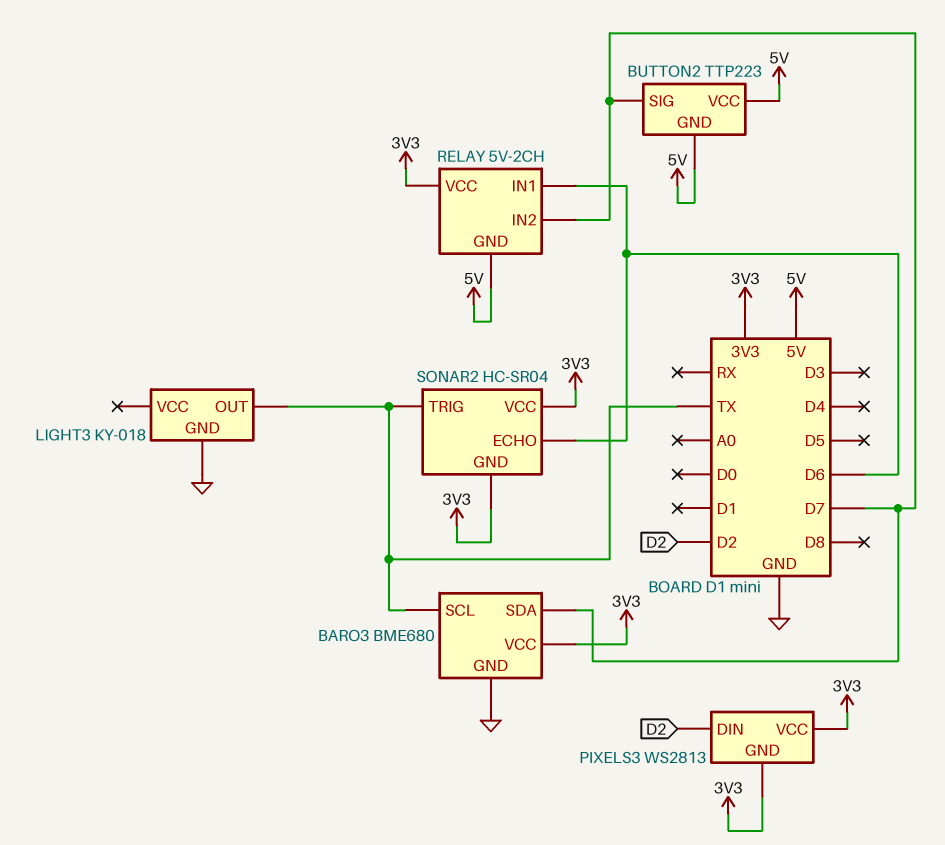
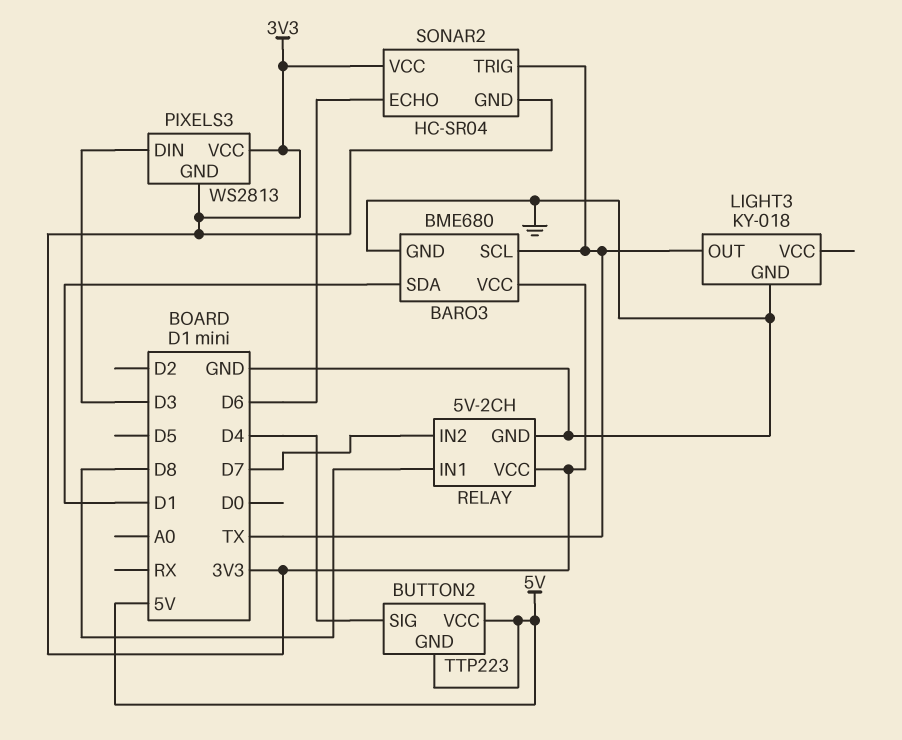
BARO3 pin SDA: D7 -> D1
BUTTON2 pin SIG: D7 -> D4
PIXELS3 pin DIN: D2 -> D3
RELAY pin GND: 5V -> GND
RELAY pin IN1: D6 -> D8

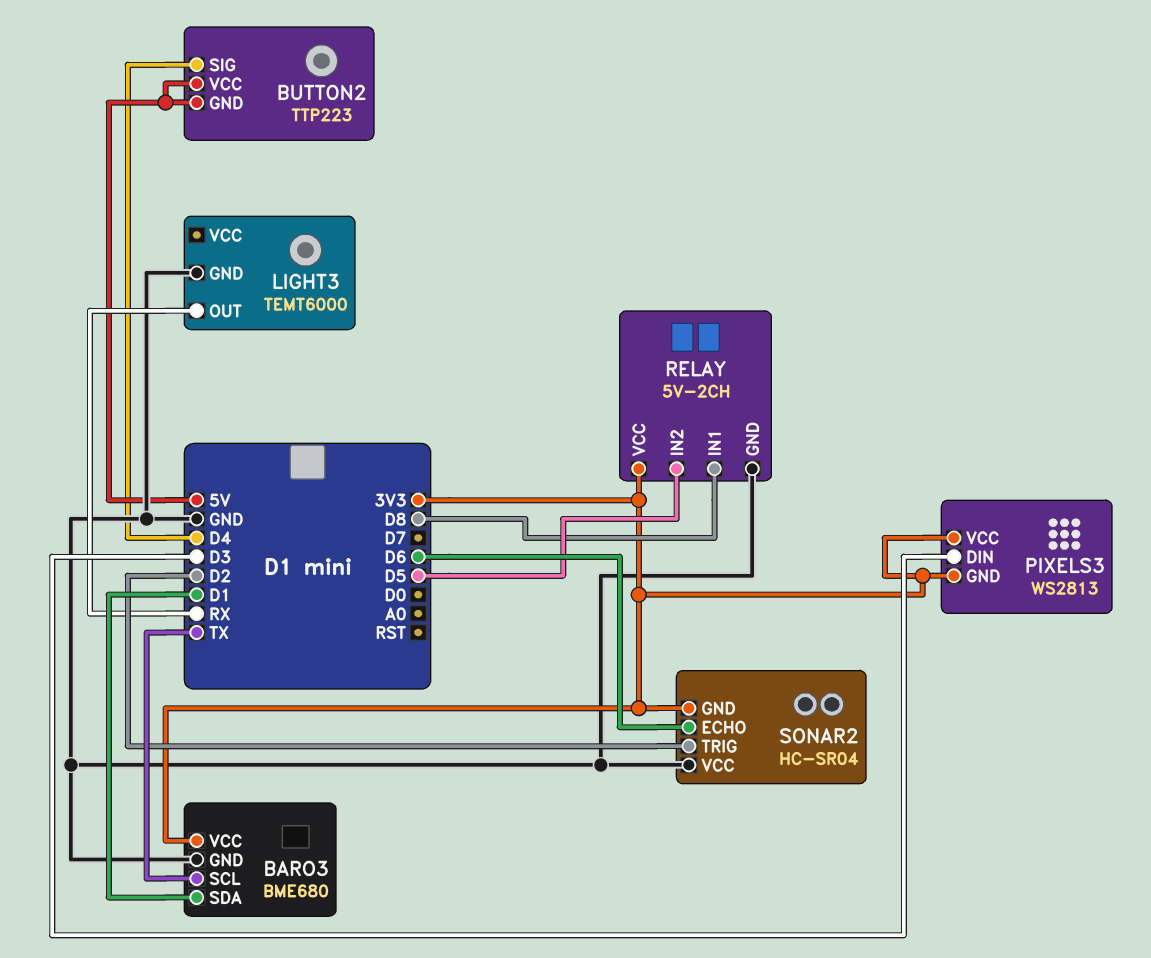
LIGHT3: KY-018 -> TEMT6000
LIGHT3 pin OUT: TX -> RX
RELAY pin IN2: D7 -> D5
SONAR2 pin TRIG: TX -> D2
SONAR2 pin VCC: 3V3 -> GND

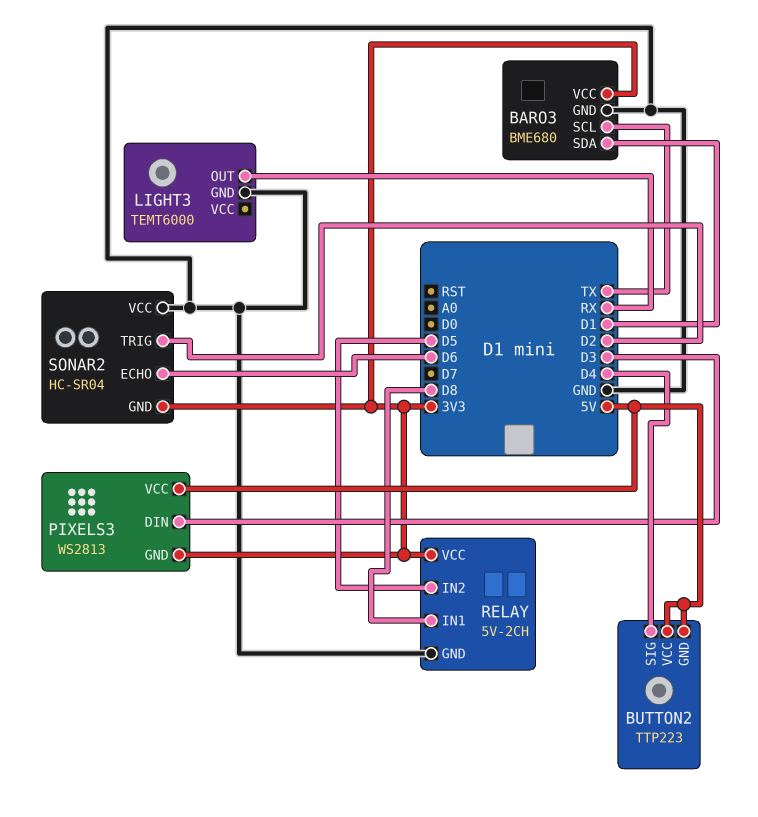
PIXELS3 pin VCC: 3V3 -> 5V

